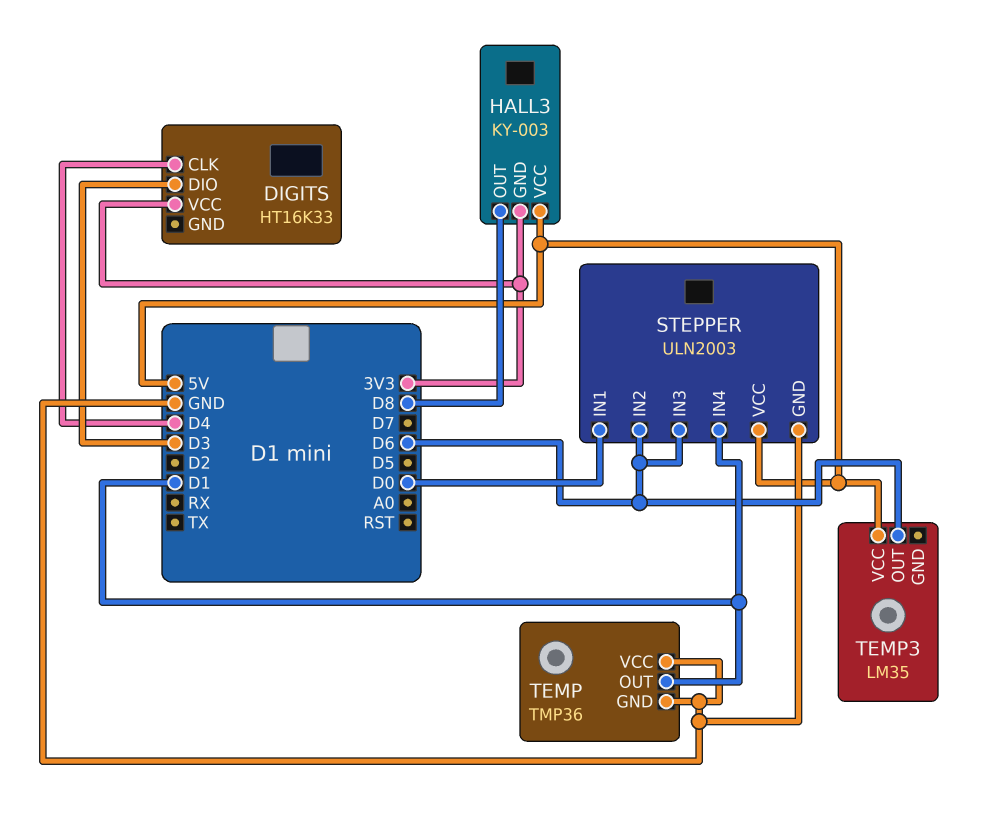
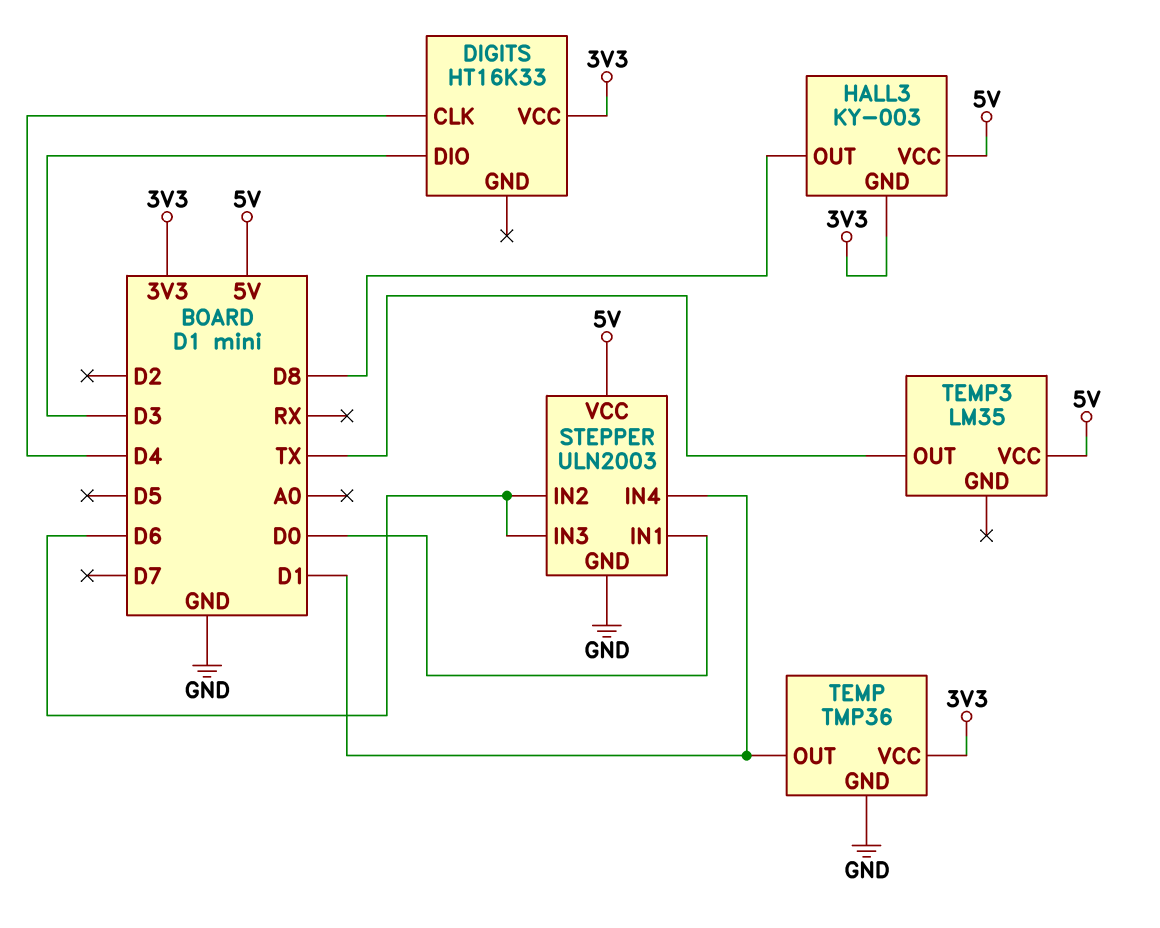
TEMP pin VCC: GND -> 3V3
TEMP3 pin OUT: D6 -> TX

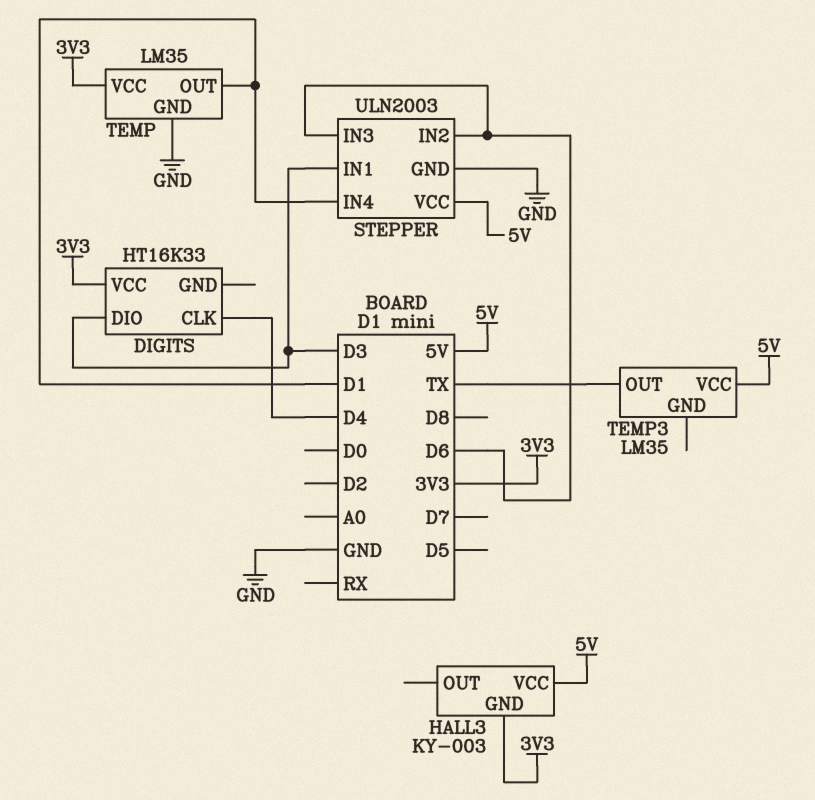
HALL3 pin OUT: D8 -> none
STEPPER pin IN1: D0 -> D3
TEMP: TMP36 -> LM35

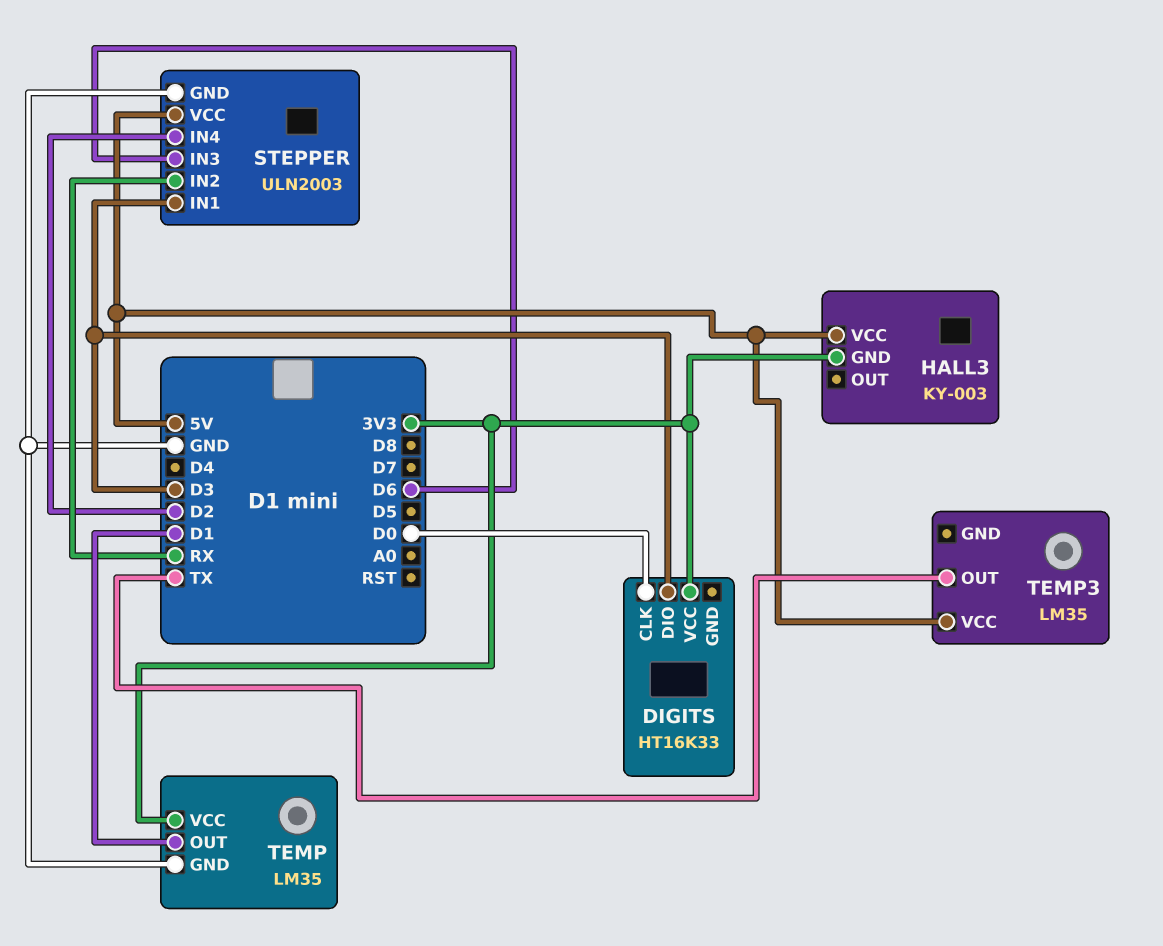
DIGITS pin CLK: D4 -> D0
STEPPER pin IN2: D6 -> RX
STEPPER pin IN4: D1 -> D2

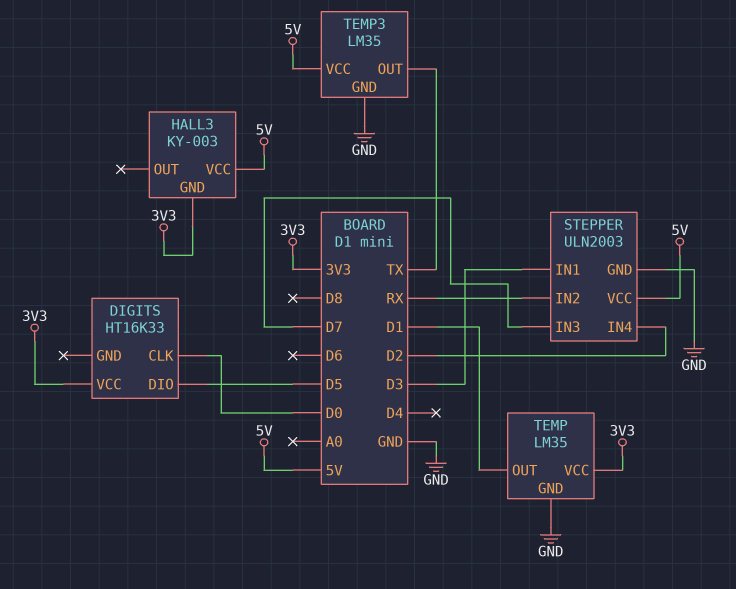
DIGITS pin DIO: D3 -> D5
STEPPER pin IN3: D6 -> D7
TEMP3 pin GND: none -> GND

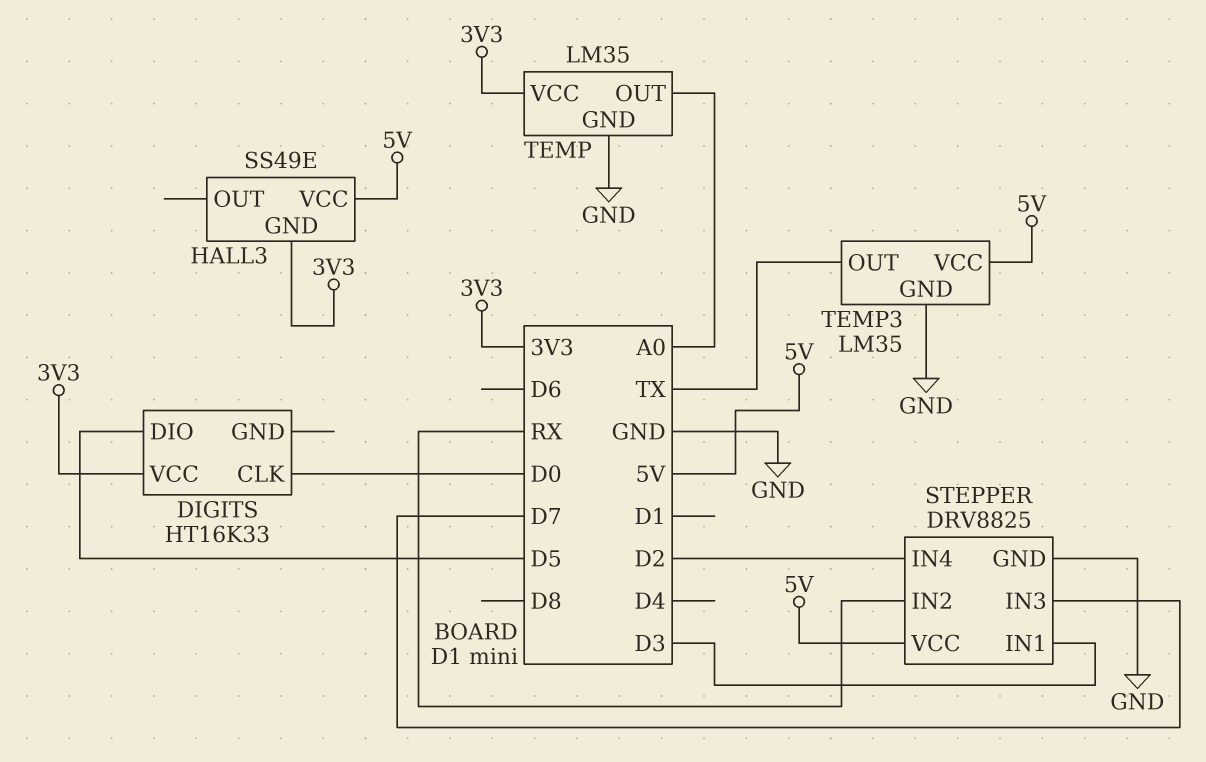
HALL3: KY-003 -> SS49E
STEPPER: ULN2003 -> DRV8825
TEMP pin OUT: D1 -> A0

